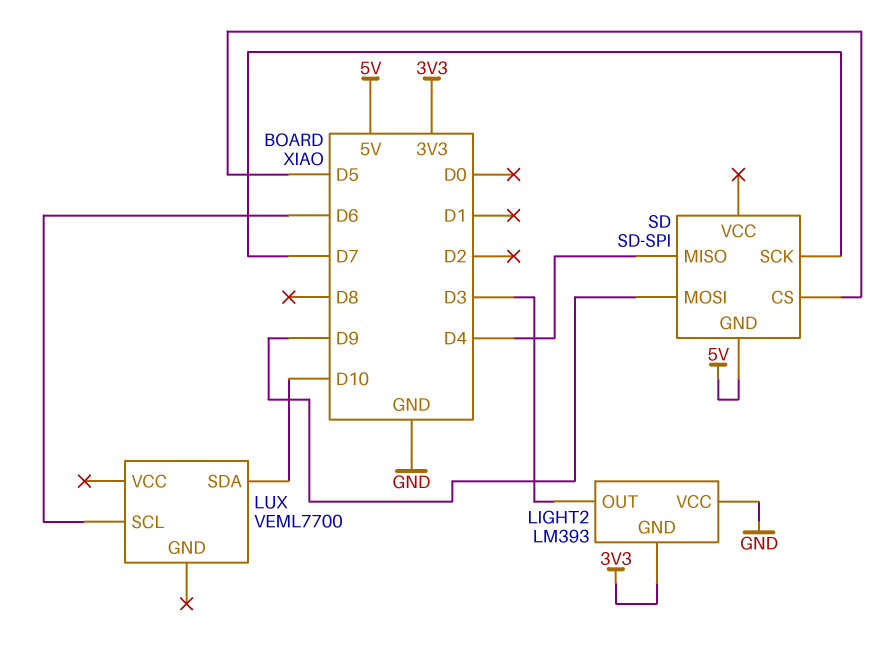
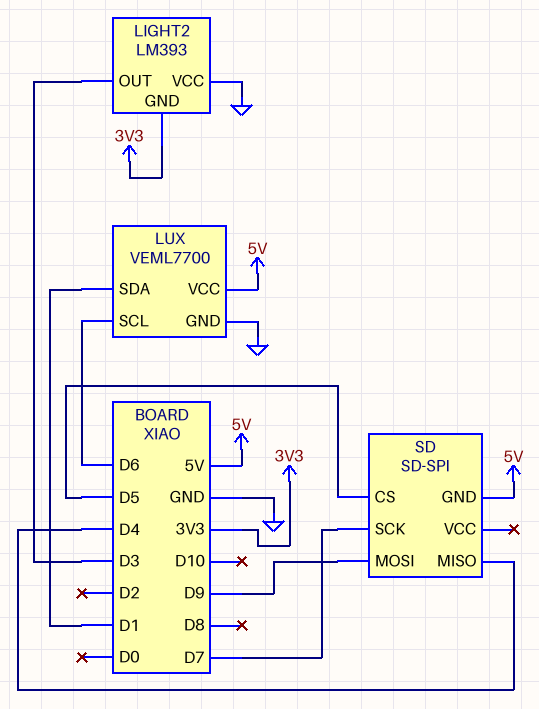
LUX pin GND: none -> GND
LUX pin SDA: D10 -> D1
LUX pin VCC: none -> 5V

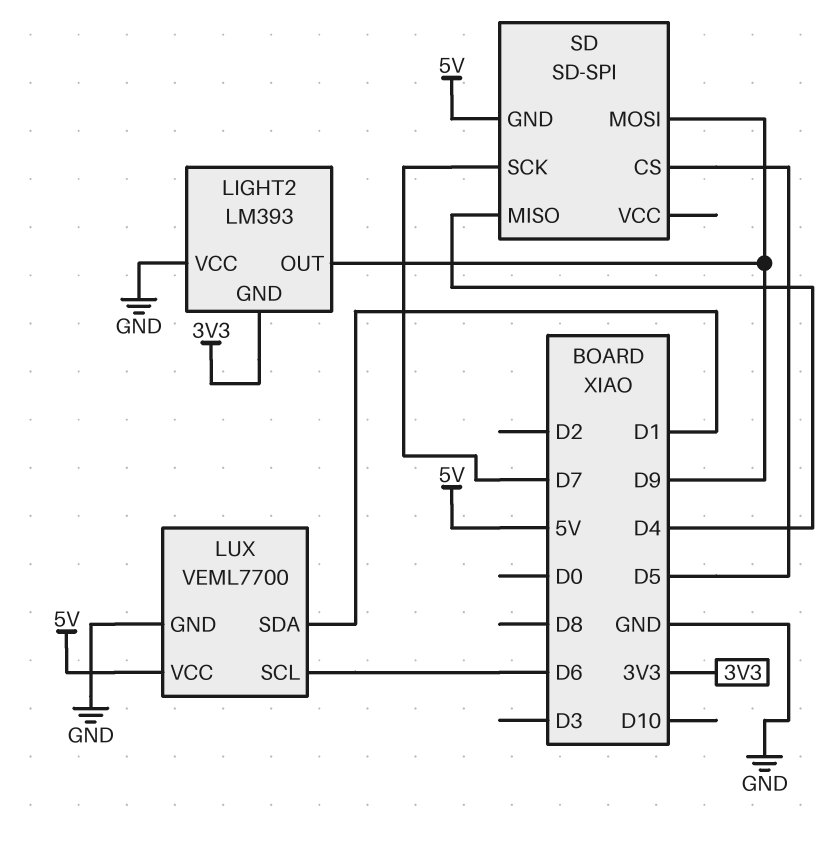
LIGHT2 pin OUT: D3 -> D9

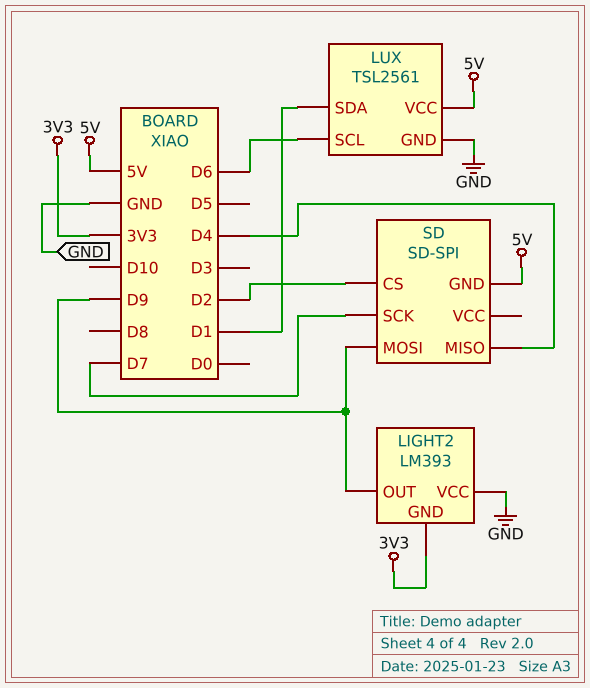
LUX: VEML7700 -> TSL2561
SD pin CS: D5 -> D2

